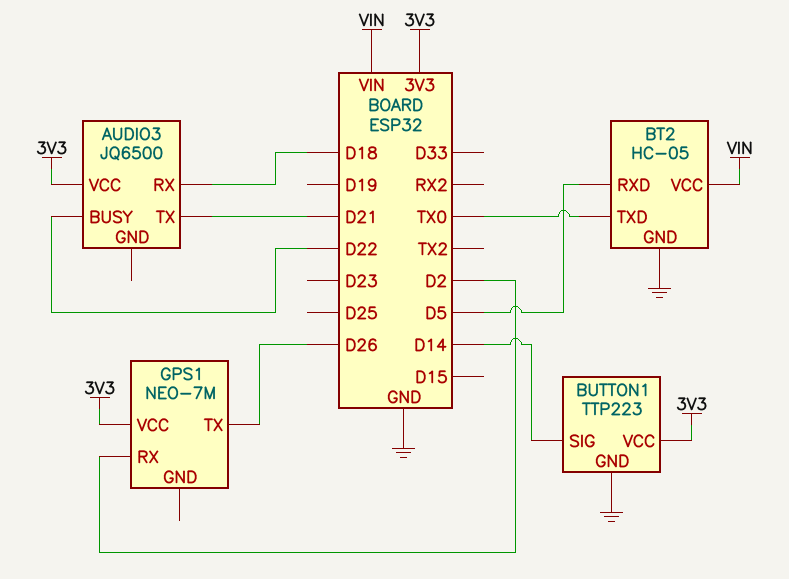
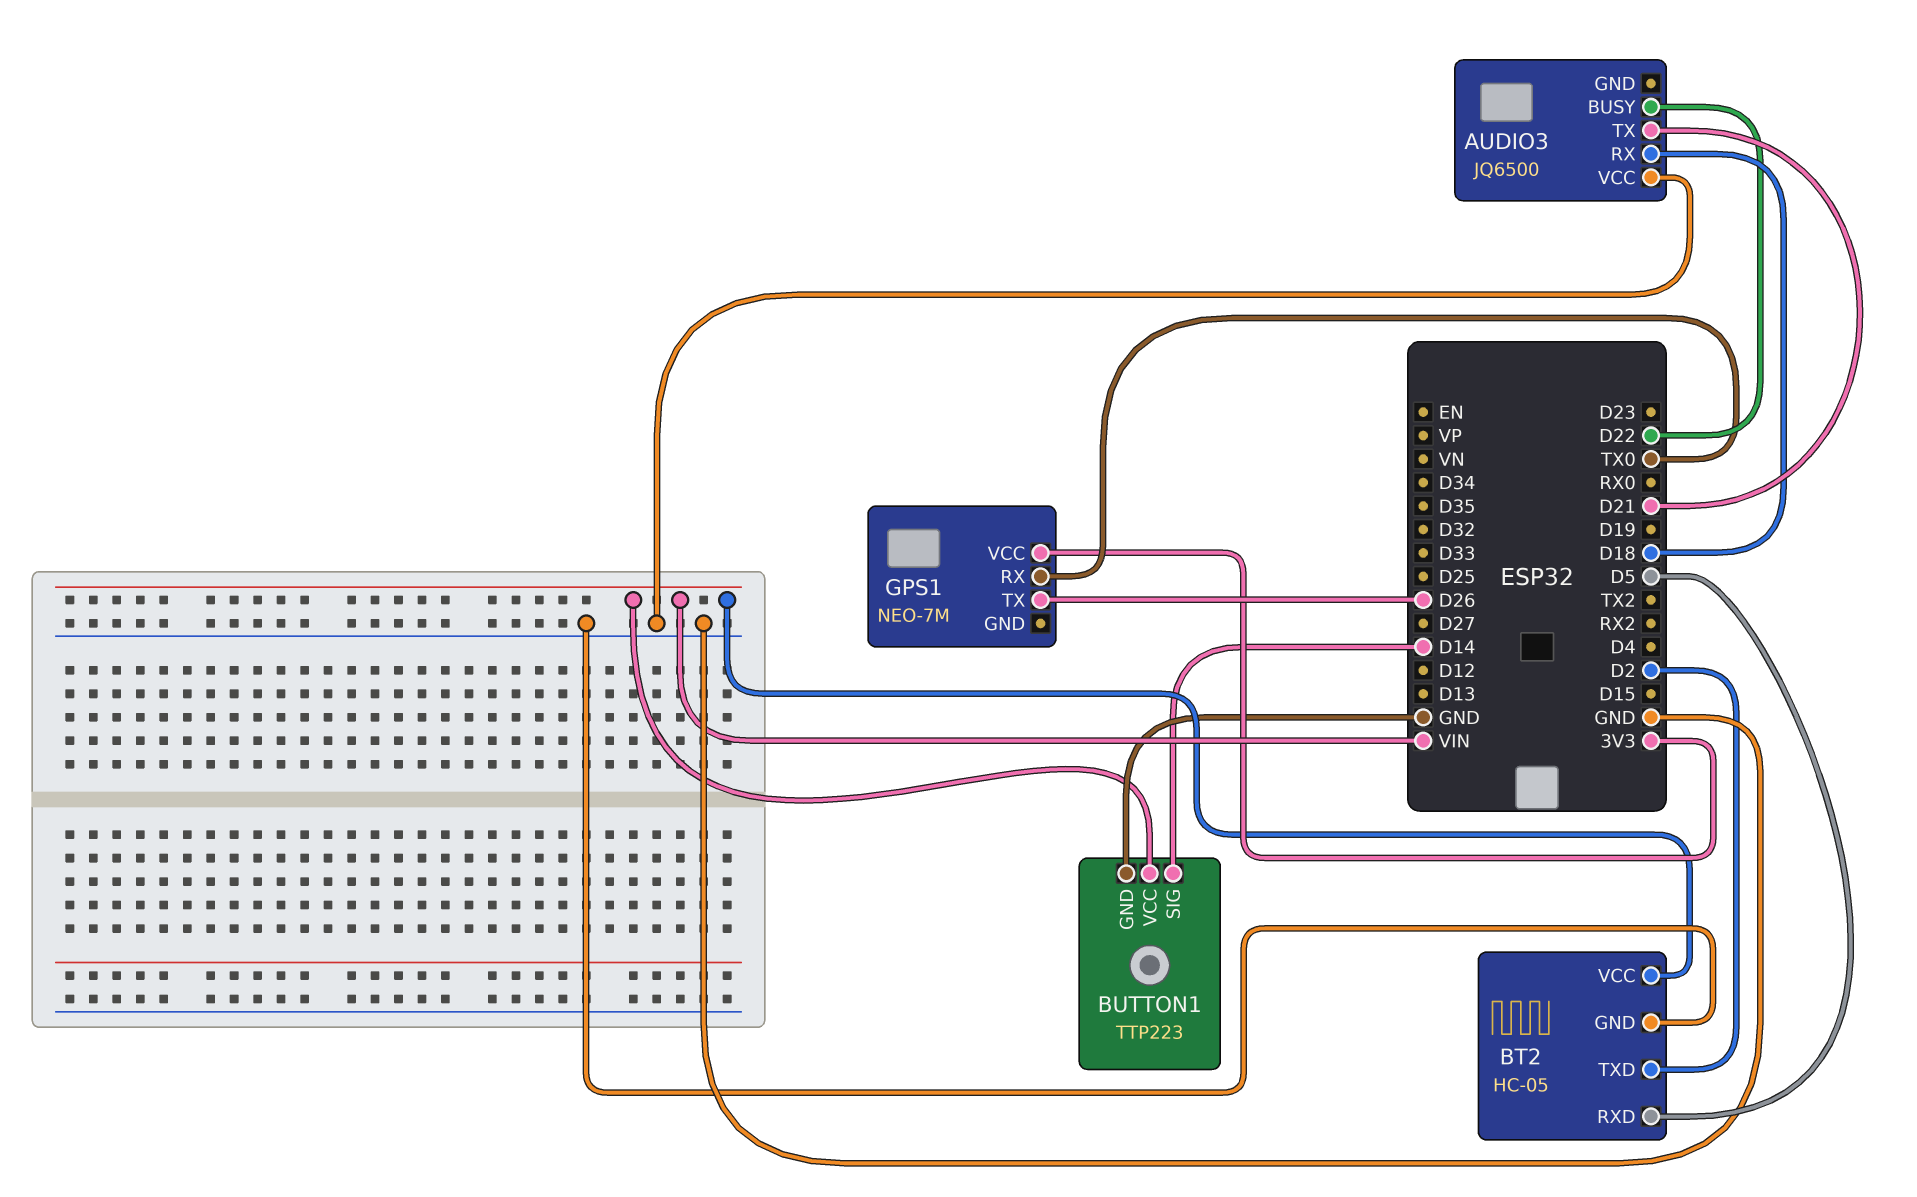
AUDIO3 pin VCC: 3V3 -> GND
BT2 pin TXD: TX0 -> D2
BUTTON1 pin VCC: 3V3 -> VIN
GPS1 pin RX: D2 -> TX0

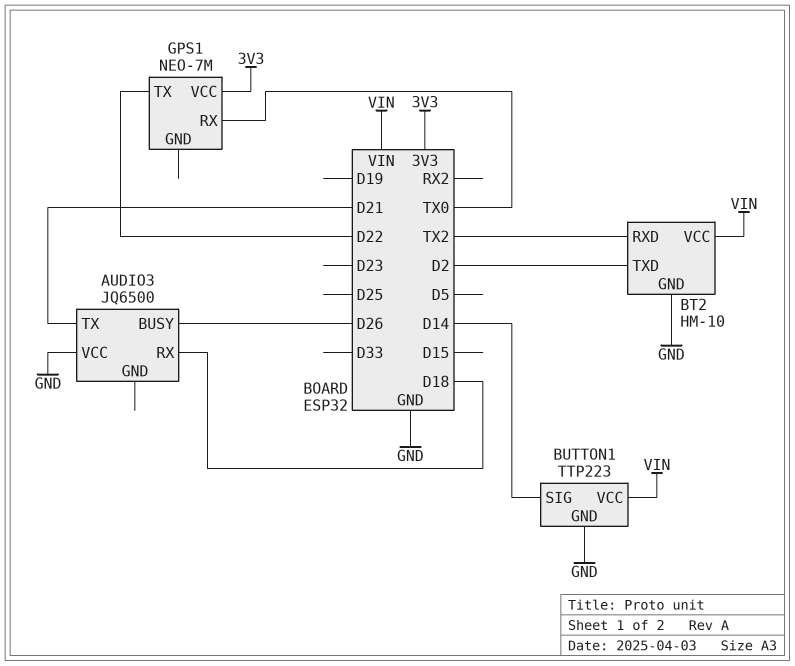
AUDIO3 pin BUSY: D22 -> D26
BT2: HC-05 -> HM-10
BT2 pin RXD: D5 -> TX2
GPS1 pin TX: D26 -> D22

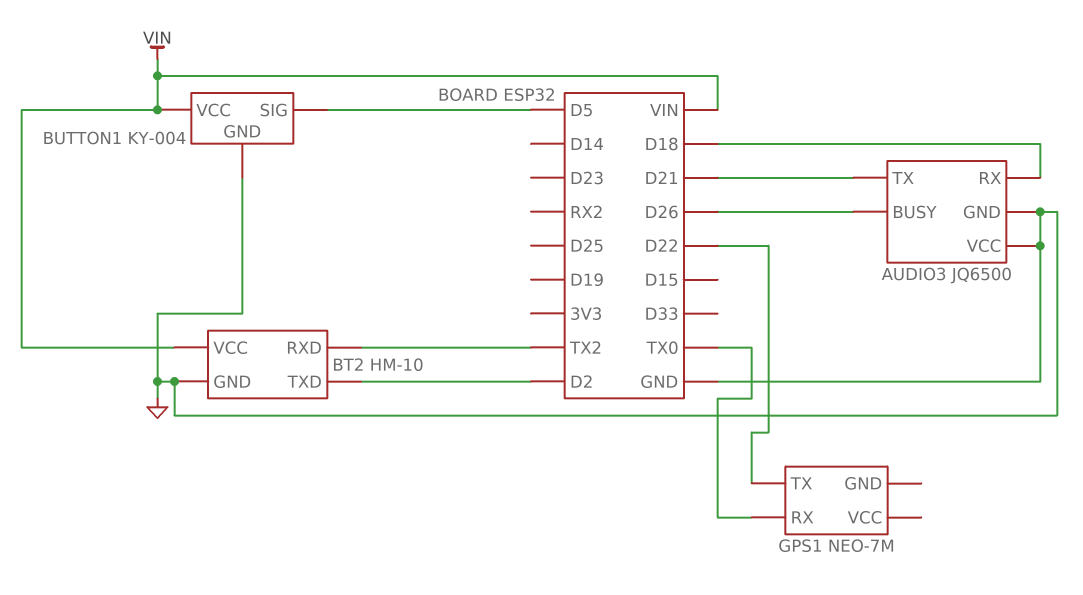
AUDIO3 pin GND: none -> GND
BUTTON1: TTP223 -> KY-004
BUTTON1 pin SIG: D14 -> D5
GPS1 pin VCC: 3V3 -> none

